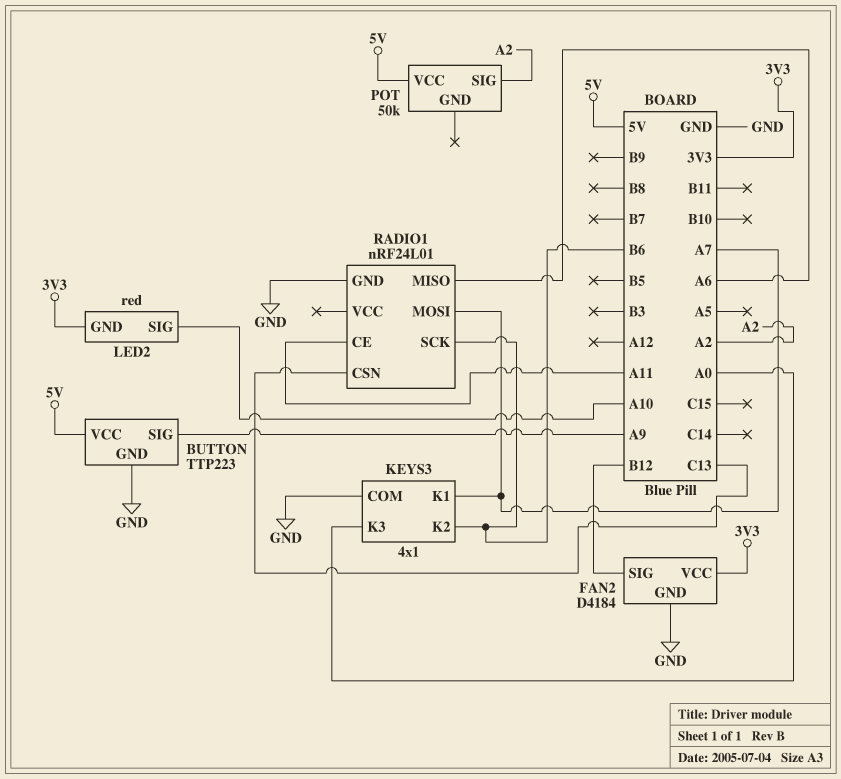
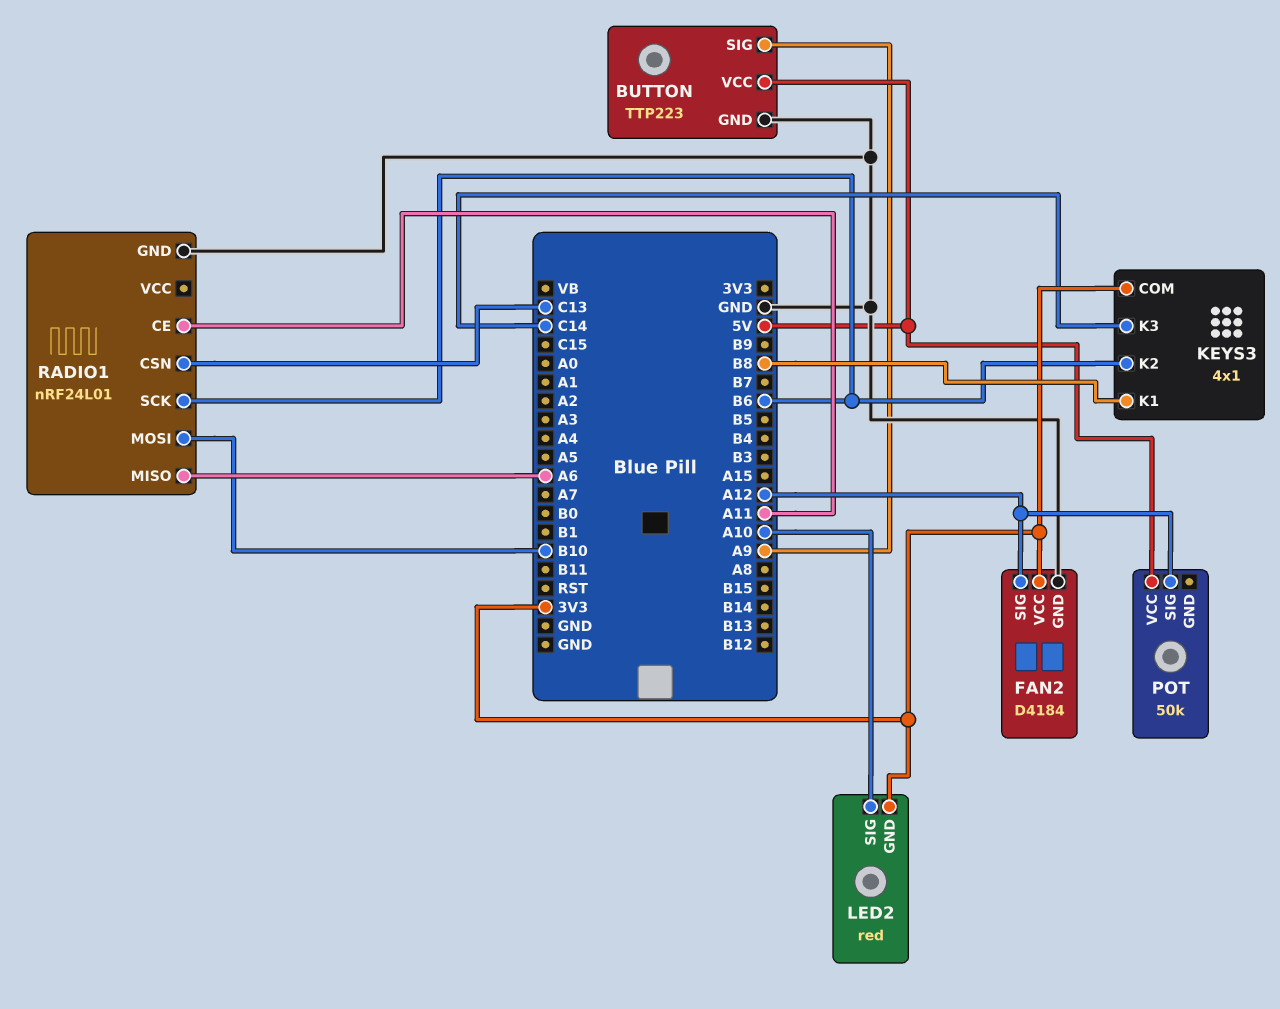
FAN2 pin SIG: B12 -> A12
KEYS3 pin COM: GND -> 3V3
KEYS3 pin K1: A7 -> B8
KEYS3 pin K3: A0 -> C14
POT pin SIG: A2 -> A12
RADIO1 pin MOSI: A7 -> B10

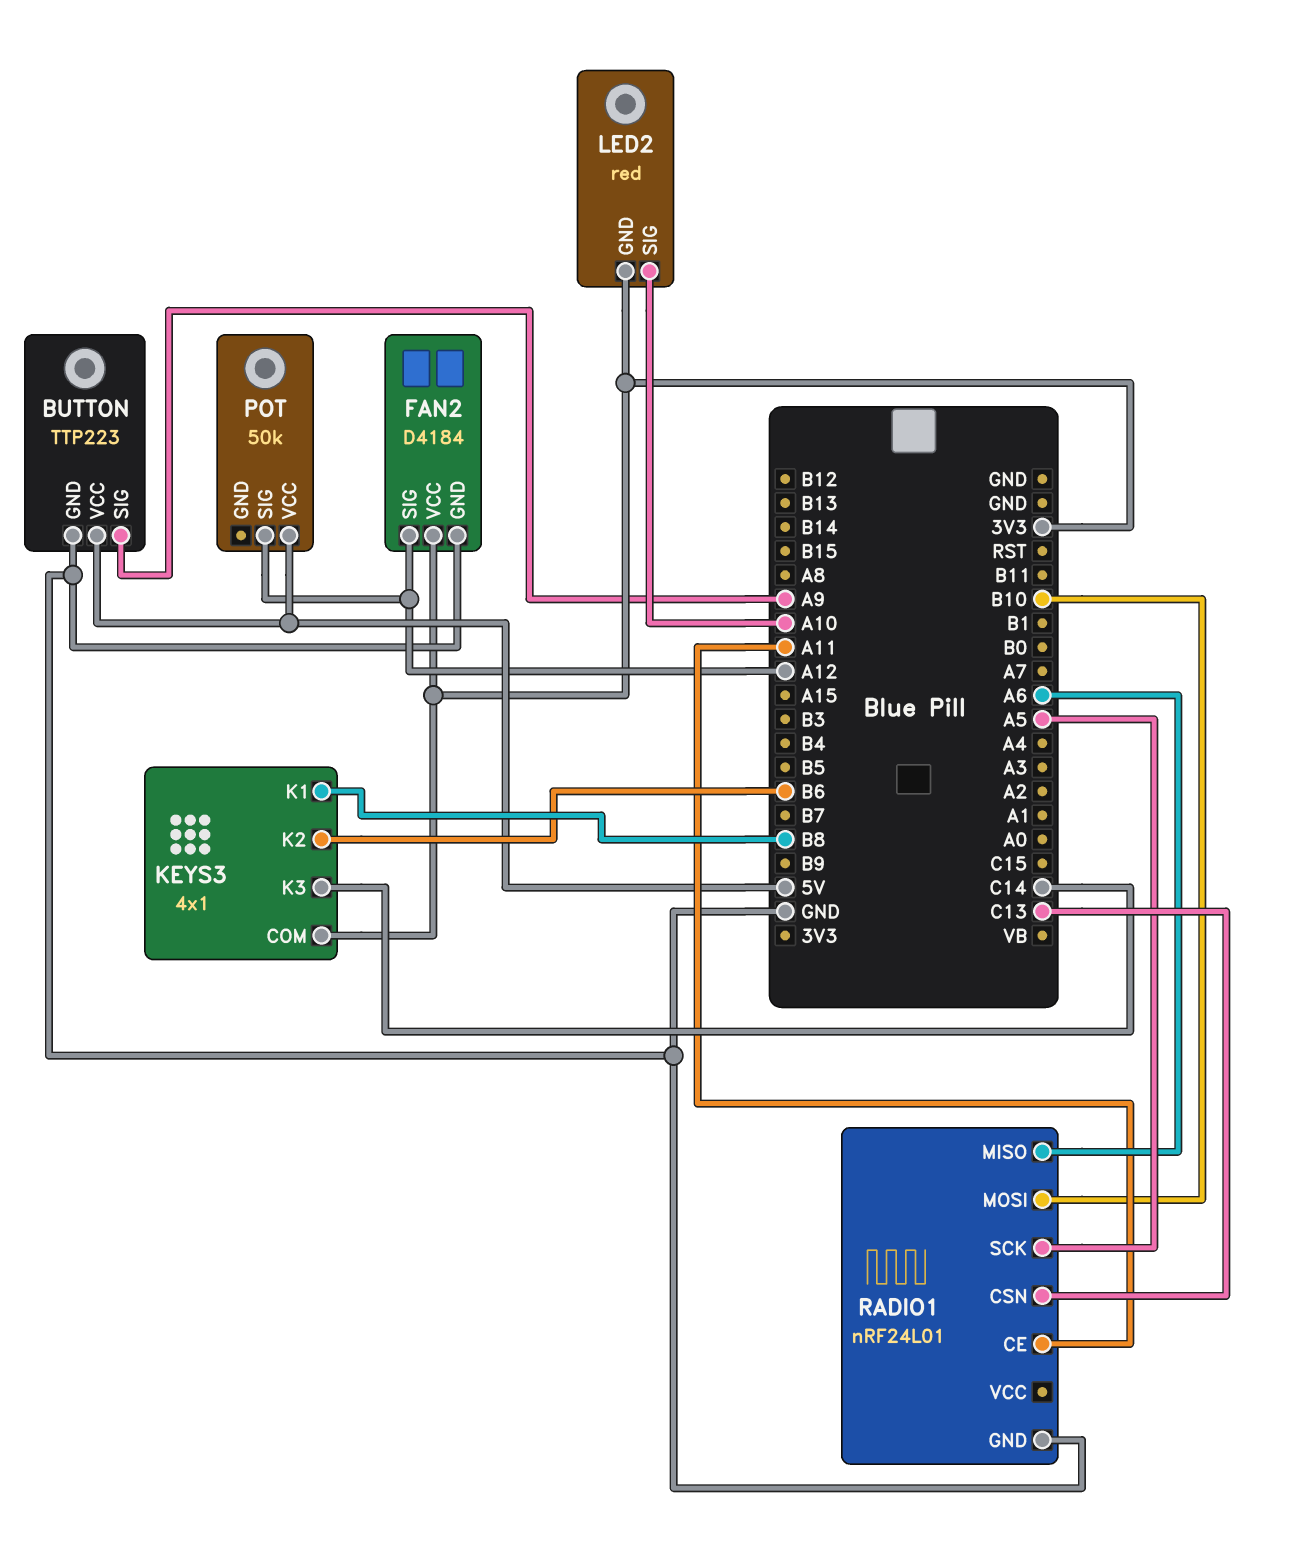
RADIO1 pin SCK: B6 -> A5

